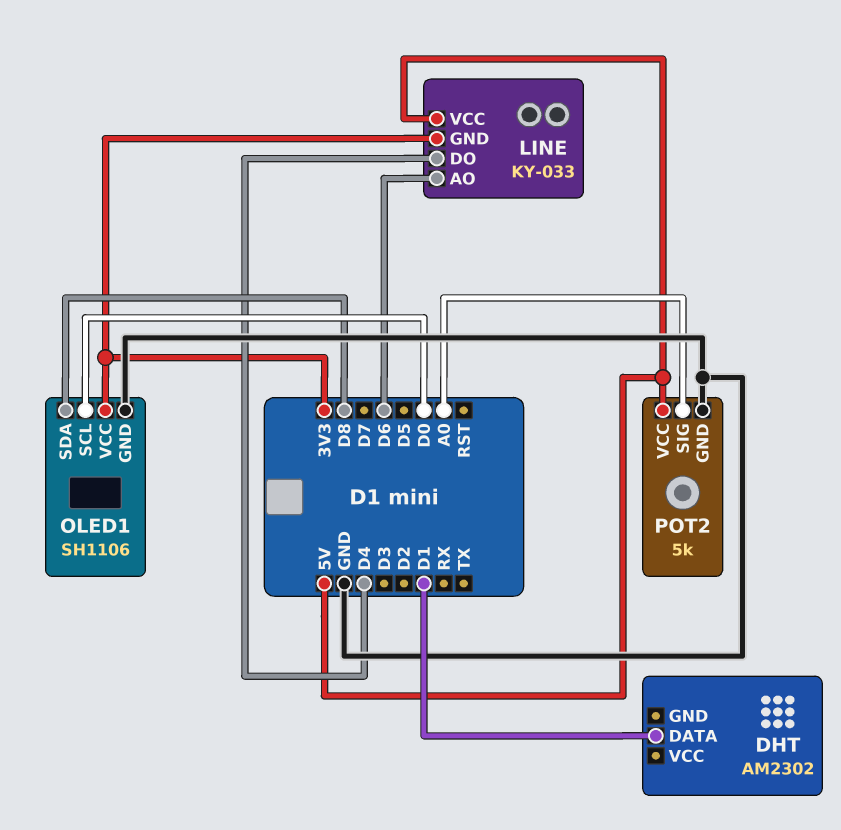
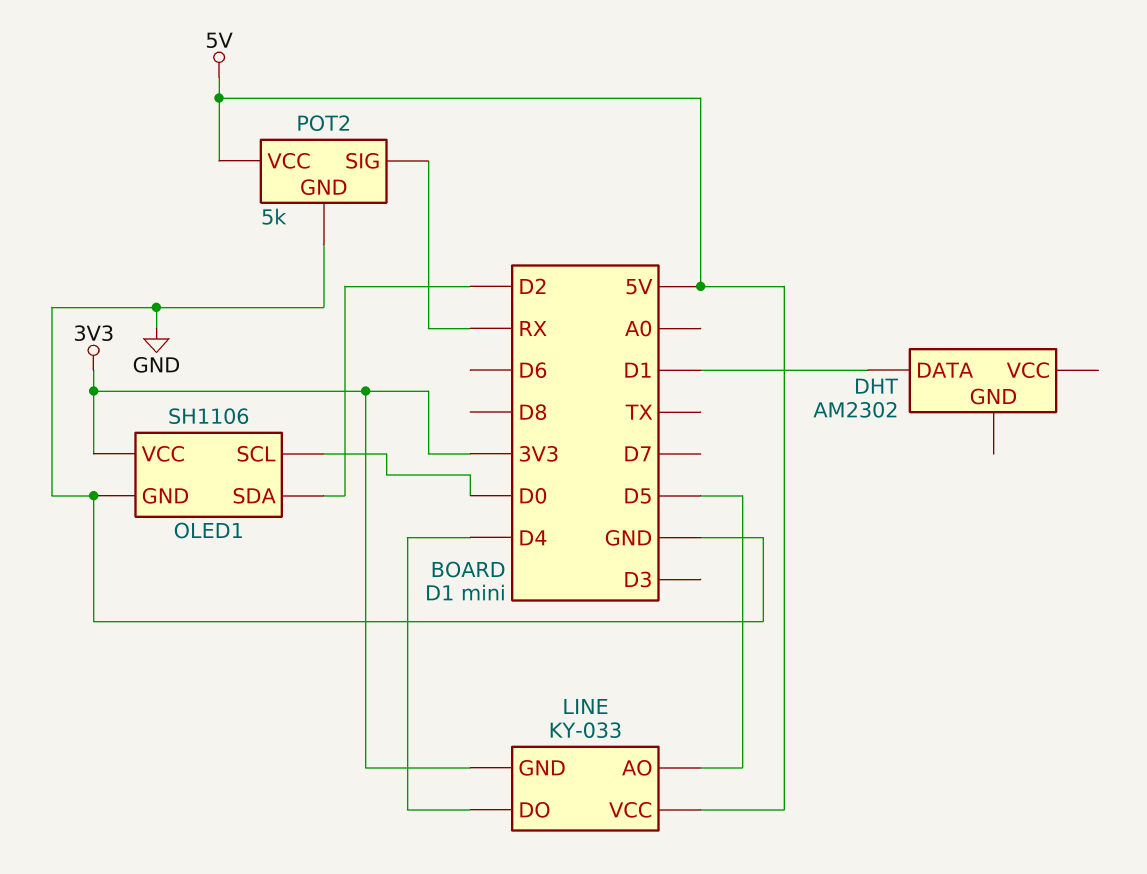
LINE pin AO: D6 -> D5
OLED1 pin SDA: D8 -> D2
POT2 pin SIG: A0 -> RX

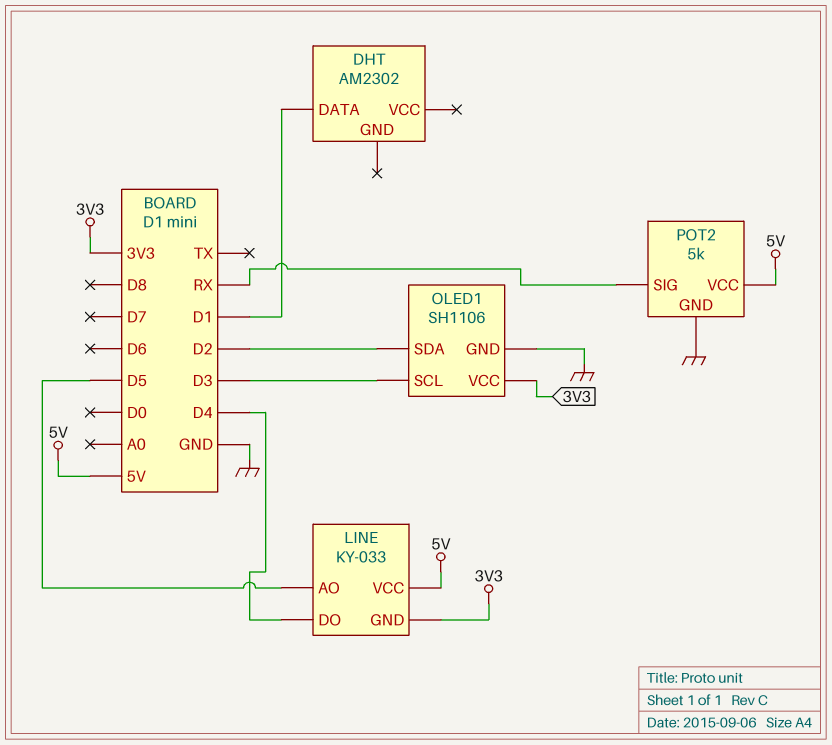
OLED1 pin SCL: D0 -> D3

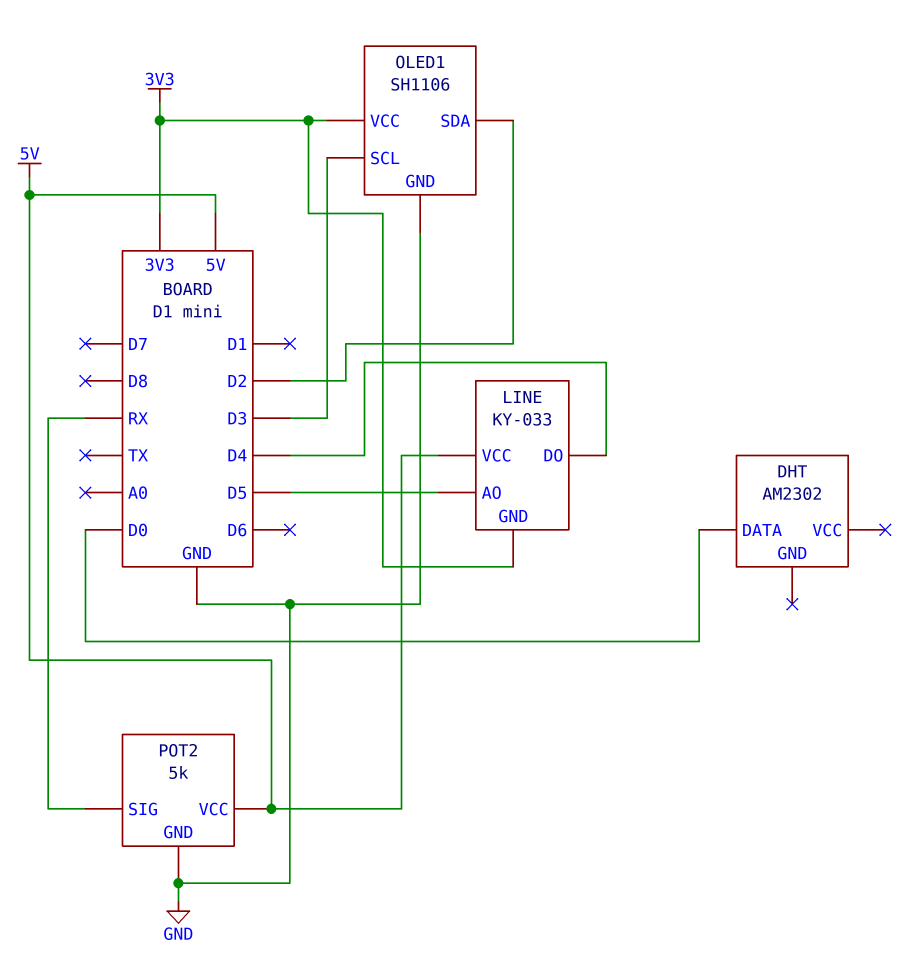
DHT pin DATA: D1 -> D0

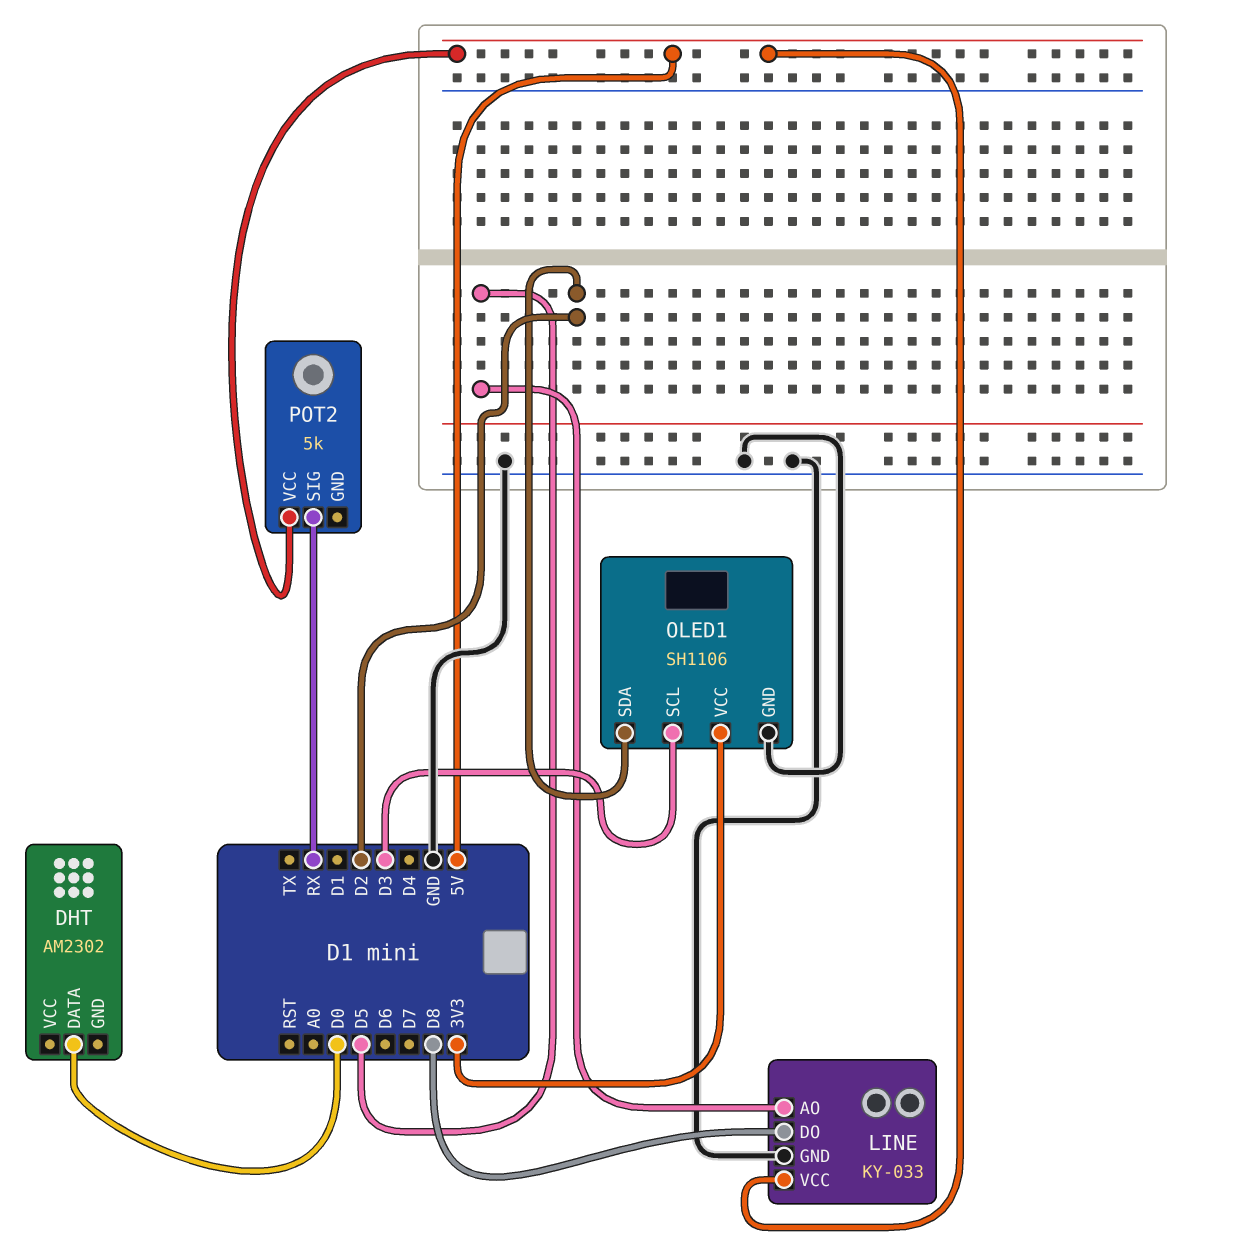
LINE pin DO: D4 -> D8
LINE pin GND: 3V3 -> GND
POT2 pin GND: GND -> none

